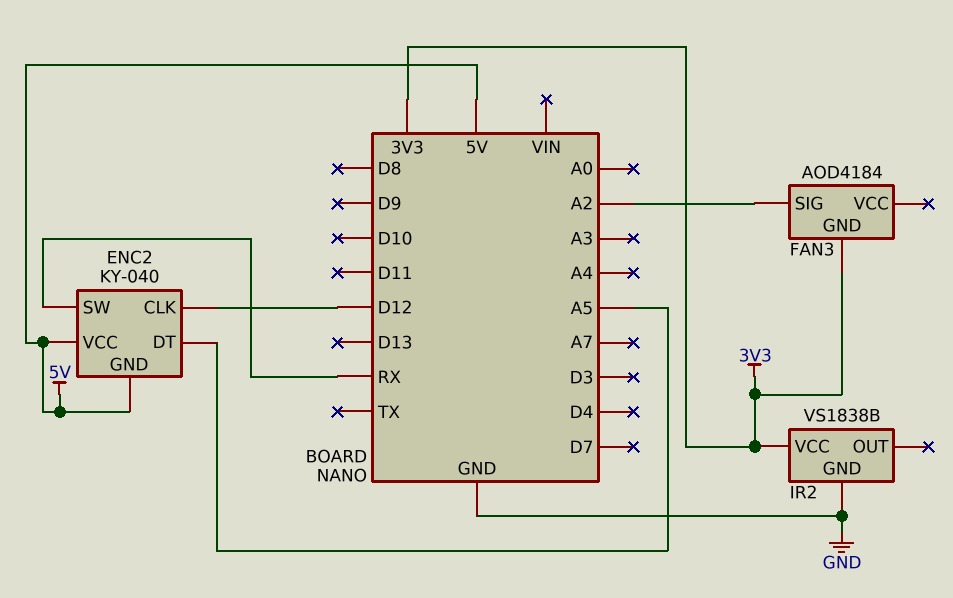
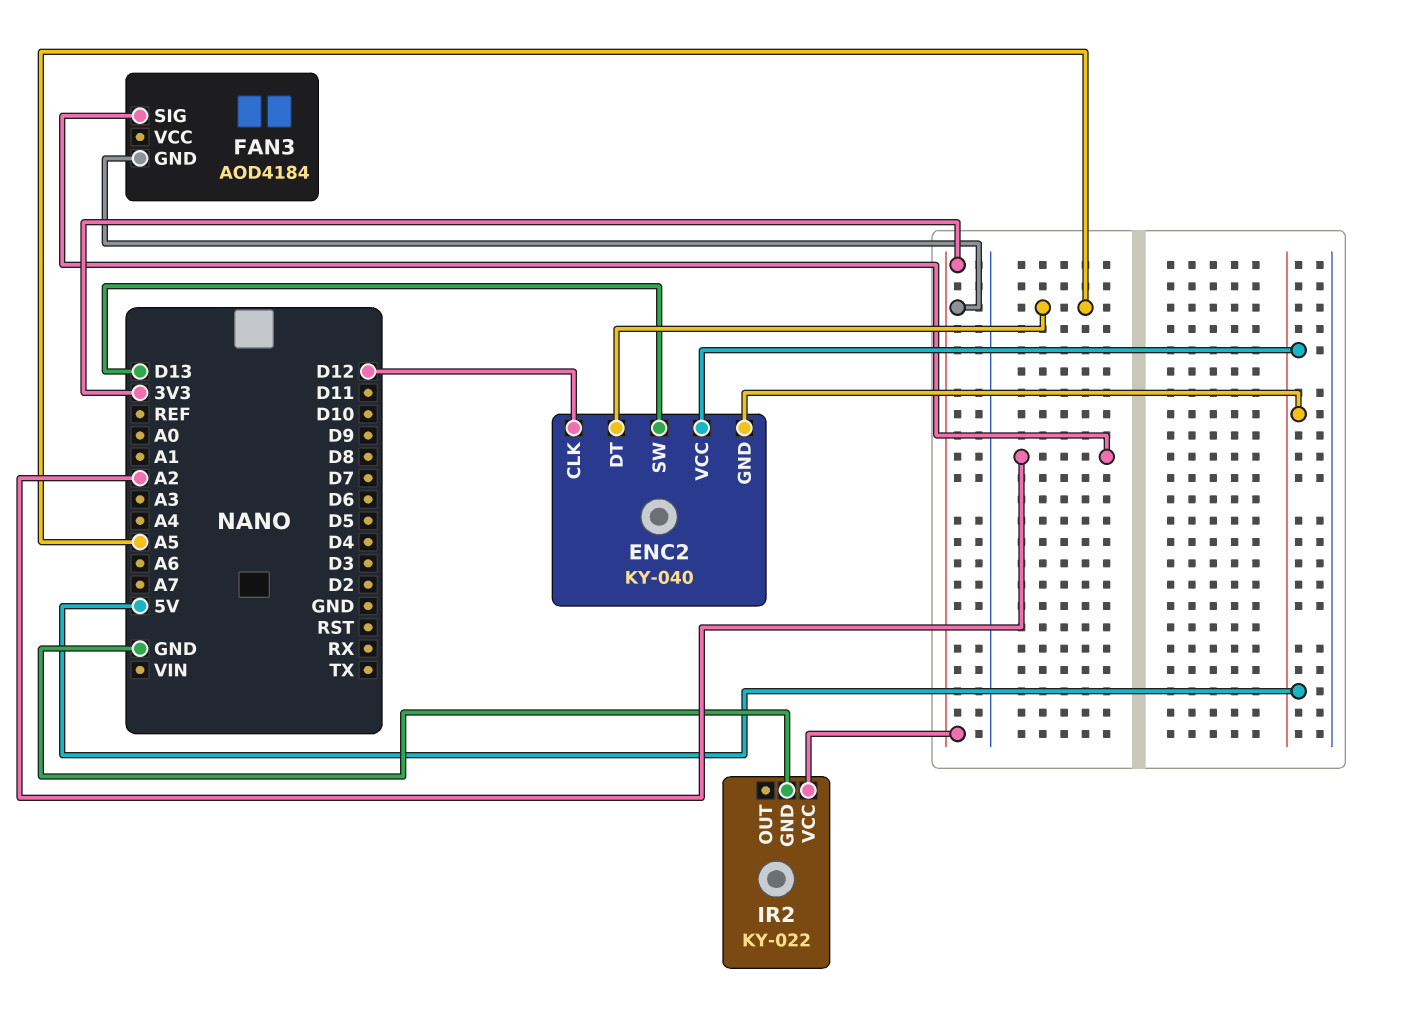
ENC2 pin SW: RX -> D13
IR2: VS1838B -> KY-022

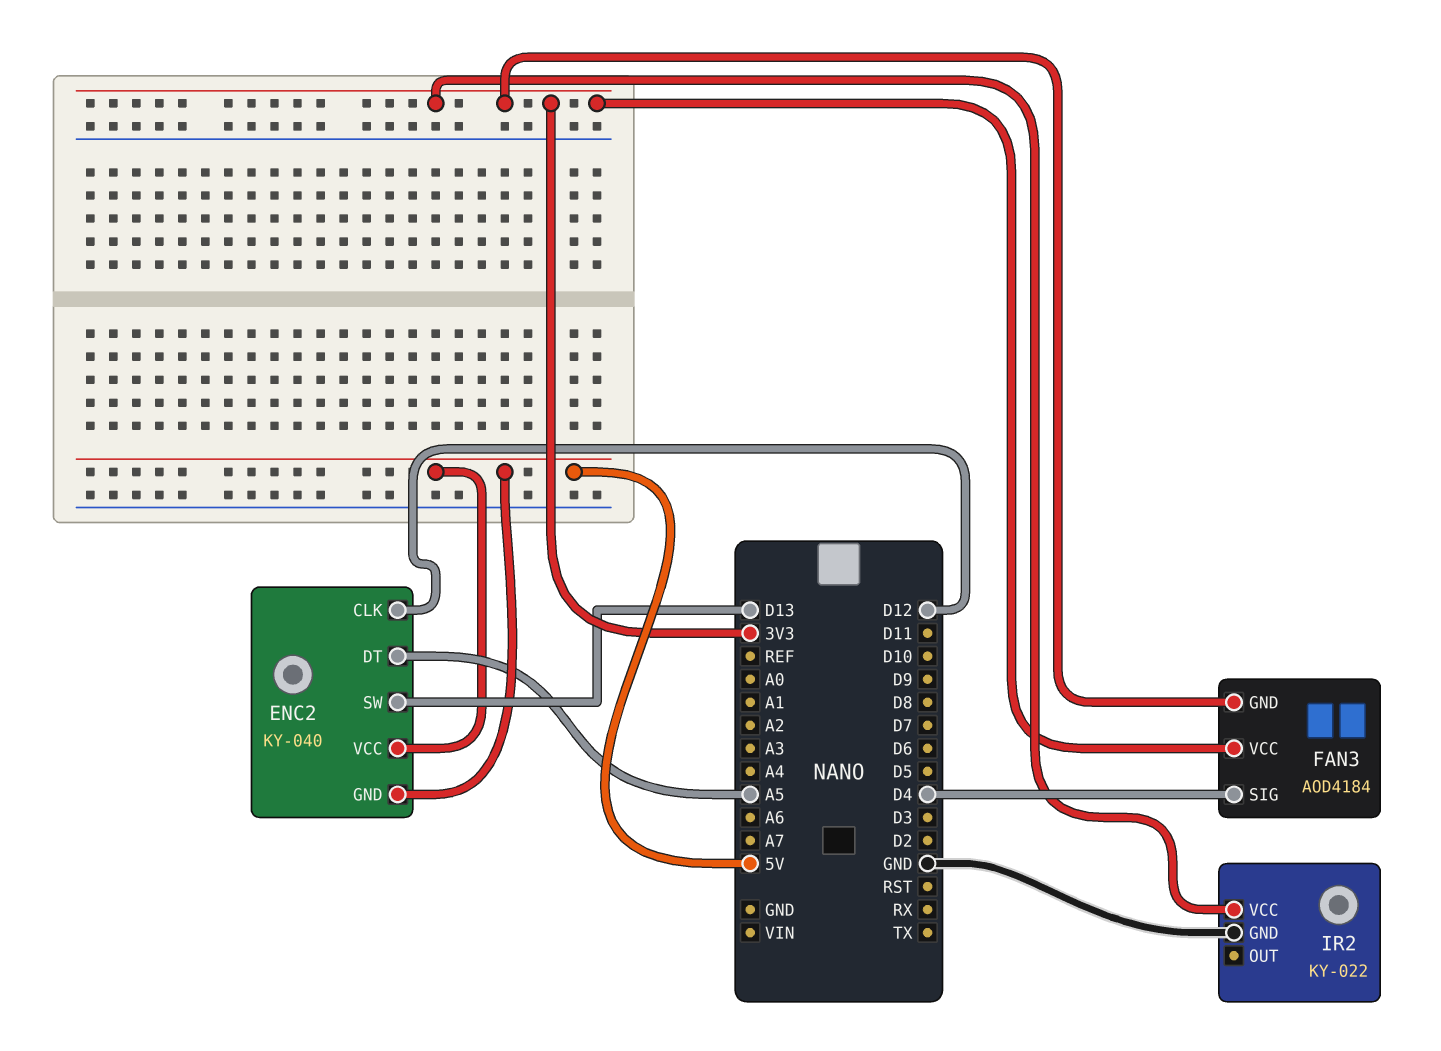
FAN3 pin SIG: A2 -> D4
FAN3 pin VCC: none -> 3V3

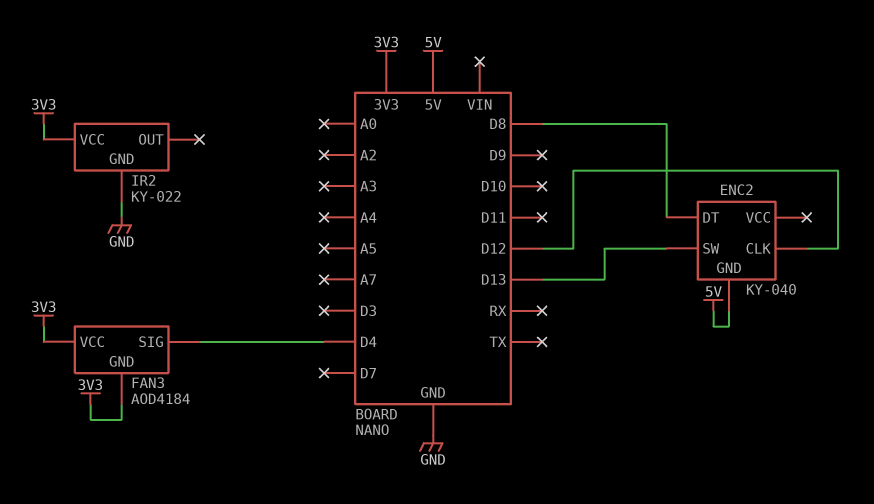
ENC2 pin DT: A5 -> D8
ENC2 pin VCC: 5V -> none

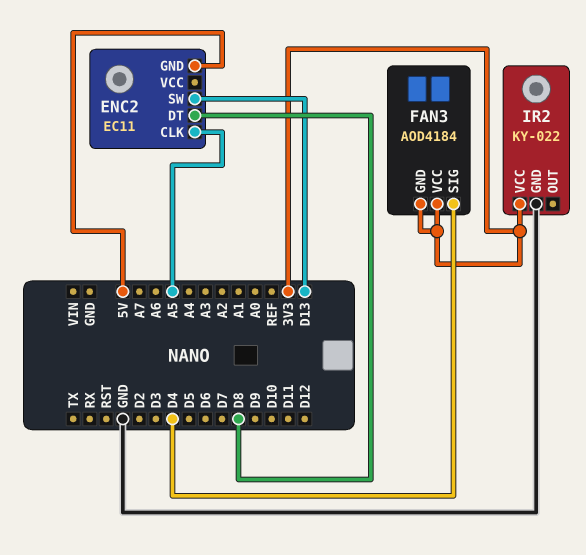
ENC2: KY-040 -> EC11
ENC2 pin CLK: D12 -> A5

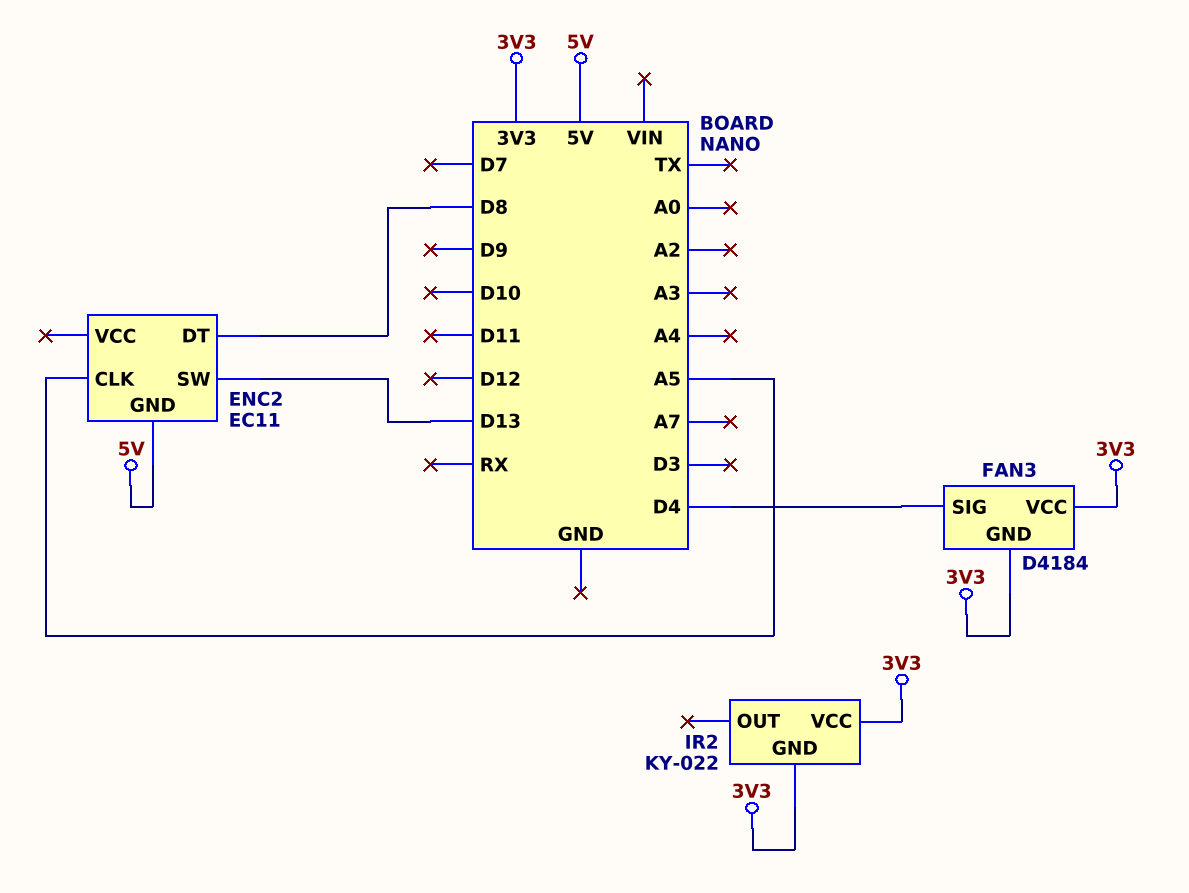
FAN3: AOD4184 -> D4184
IR2 pin GND: GND -> 3V3

